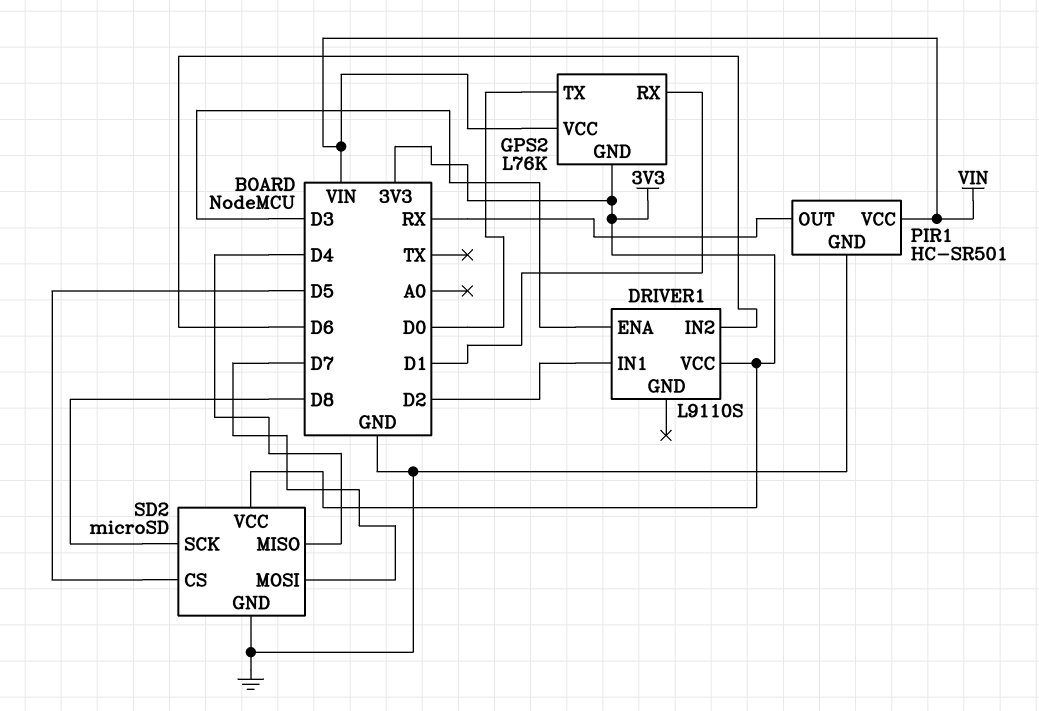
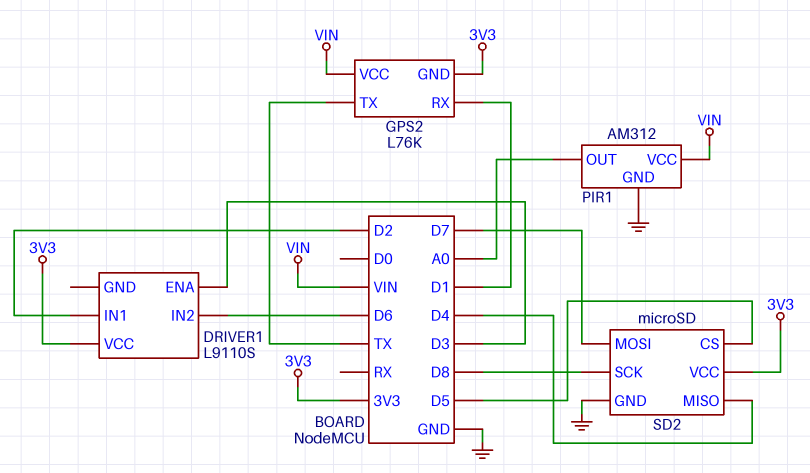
GPS2 pin TX: D0 -> TX
PIR1: HC-SR501 -> AM312
PIR1 pin OUT: RX -> A0

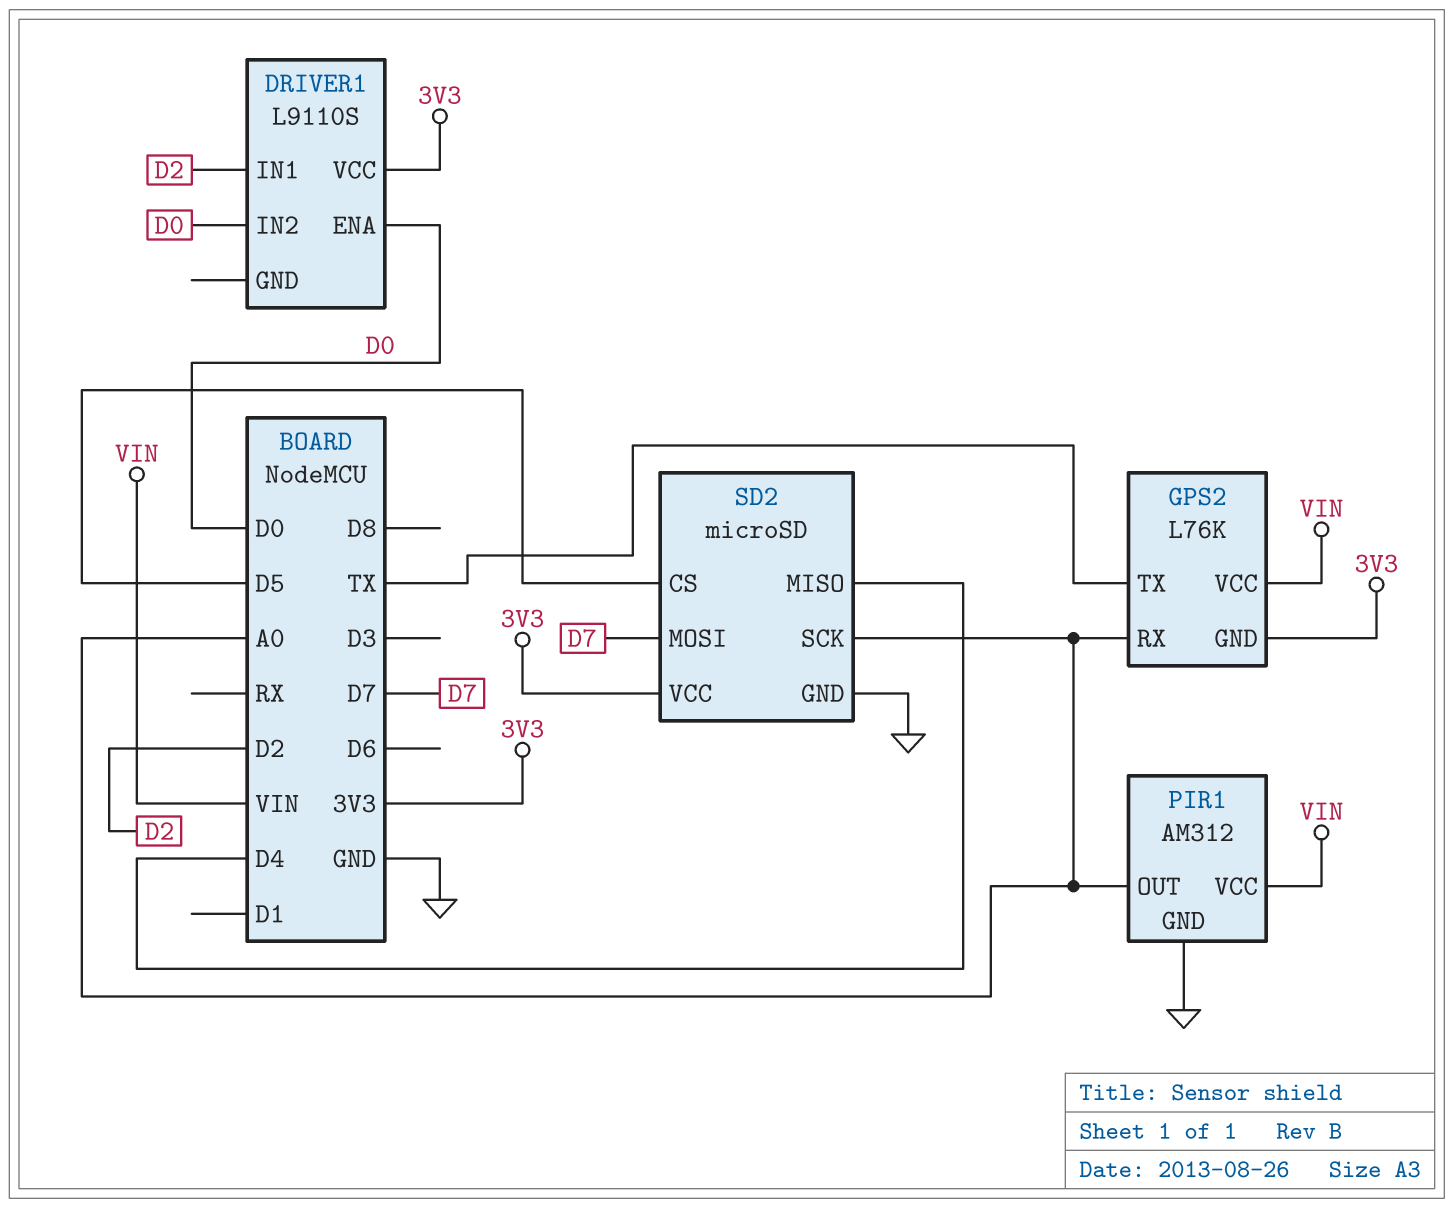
DRIVER1 pin ENA: D3 -> D0
DRIVER1 pin IN2: D6 -> D0
GPS2 pin RX: D1 -> A0
SD2 pin SCK: D8 -> A0

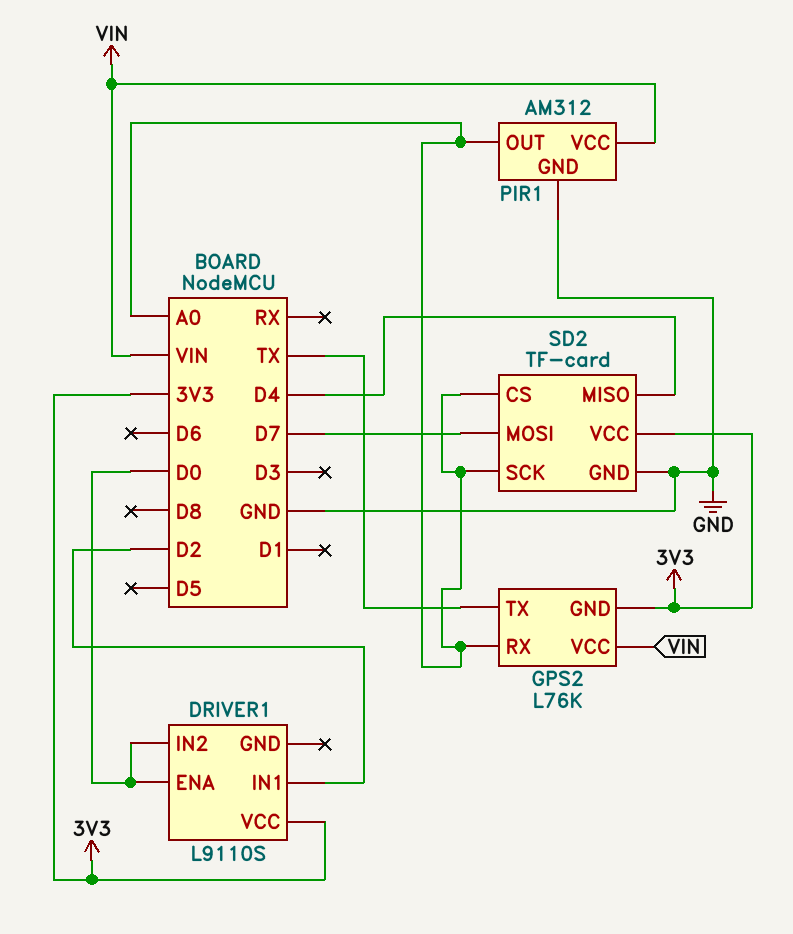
SD2: microSD -> TF-card
SD2 pin CS: D5 -> A0

